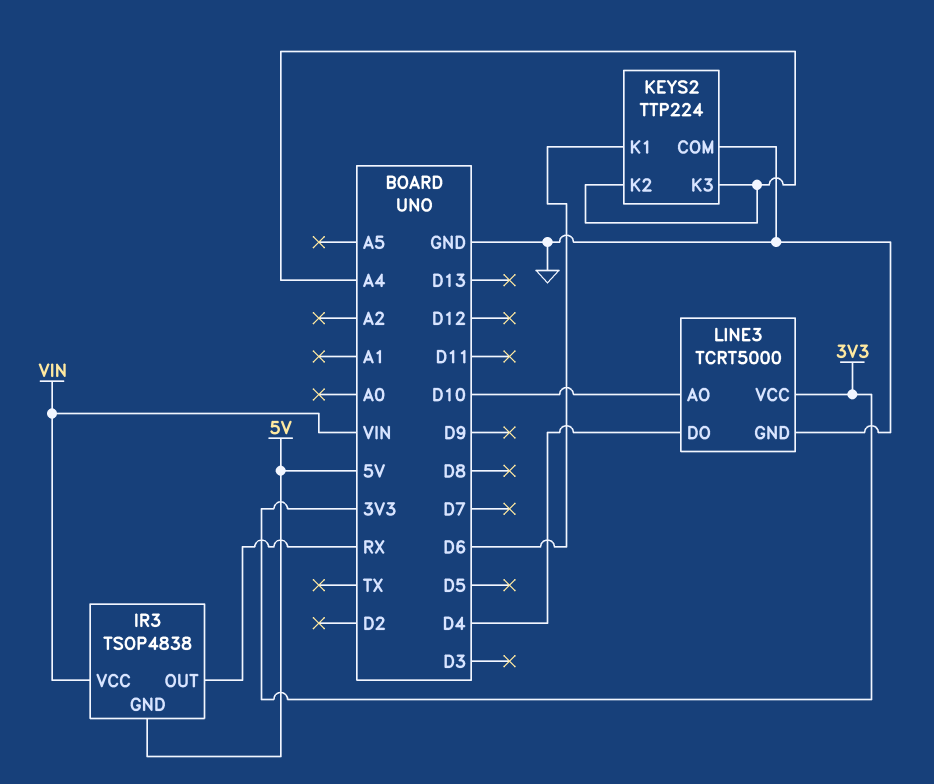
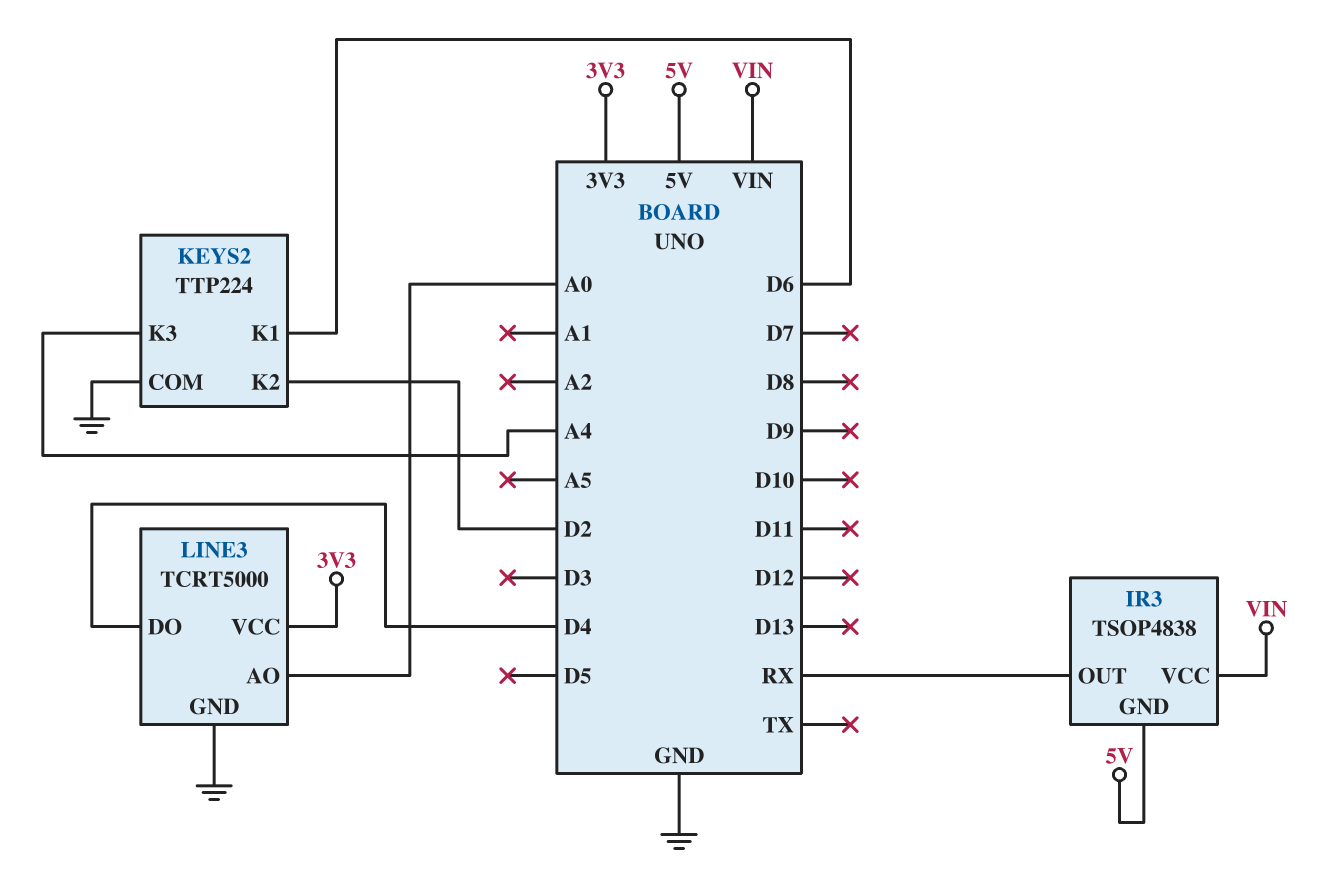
KEYS2 pin K2: A4 -> D2
LINE3 pin AO: D10 -> A0

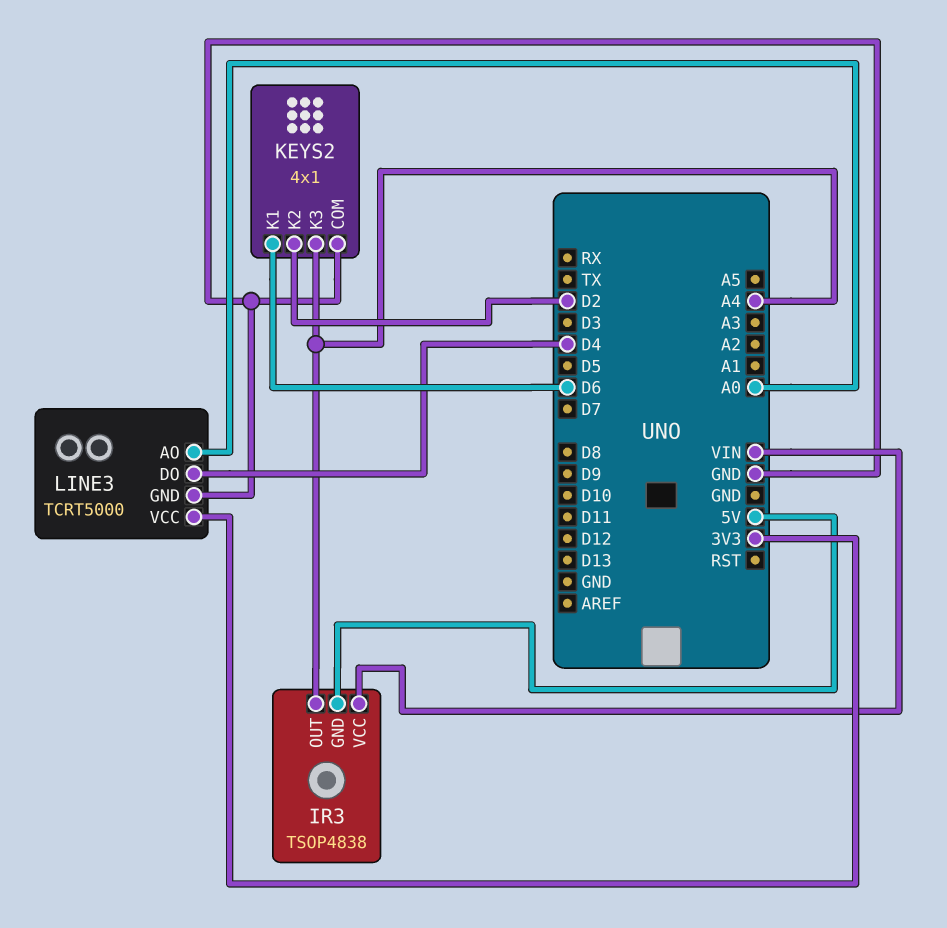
IR3 pin OUT: RX -> A4
KEYS2: TTP224 -> 4x1

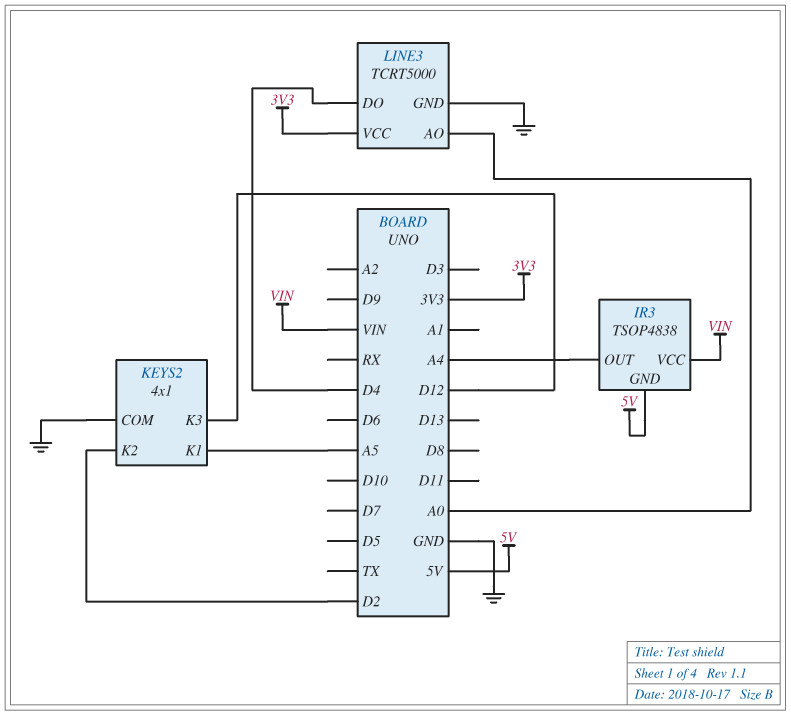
KEYS2 pin K1: D6 -> A5
KEYS2 pin K3: A4 -> D12

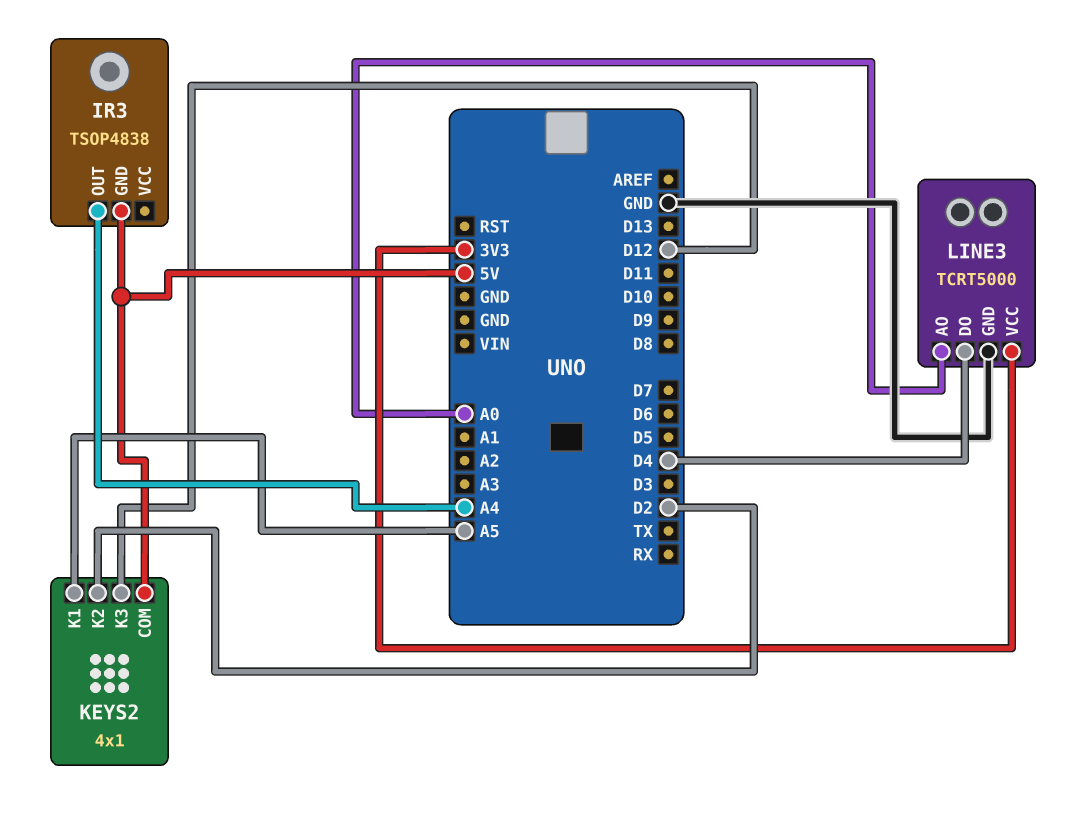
IR3 pin VCC: VIN -> none
KEYS2 pin COM: GND -> 5V

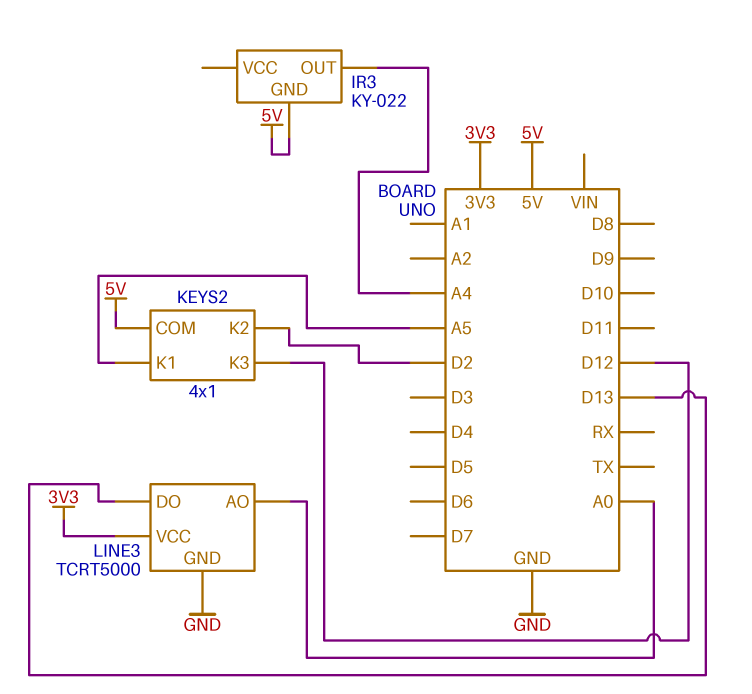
IR3: TSOP4838 -> KY-022
LINE3 pin DO: D4 -> D13

